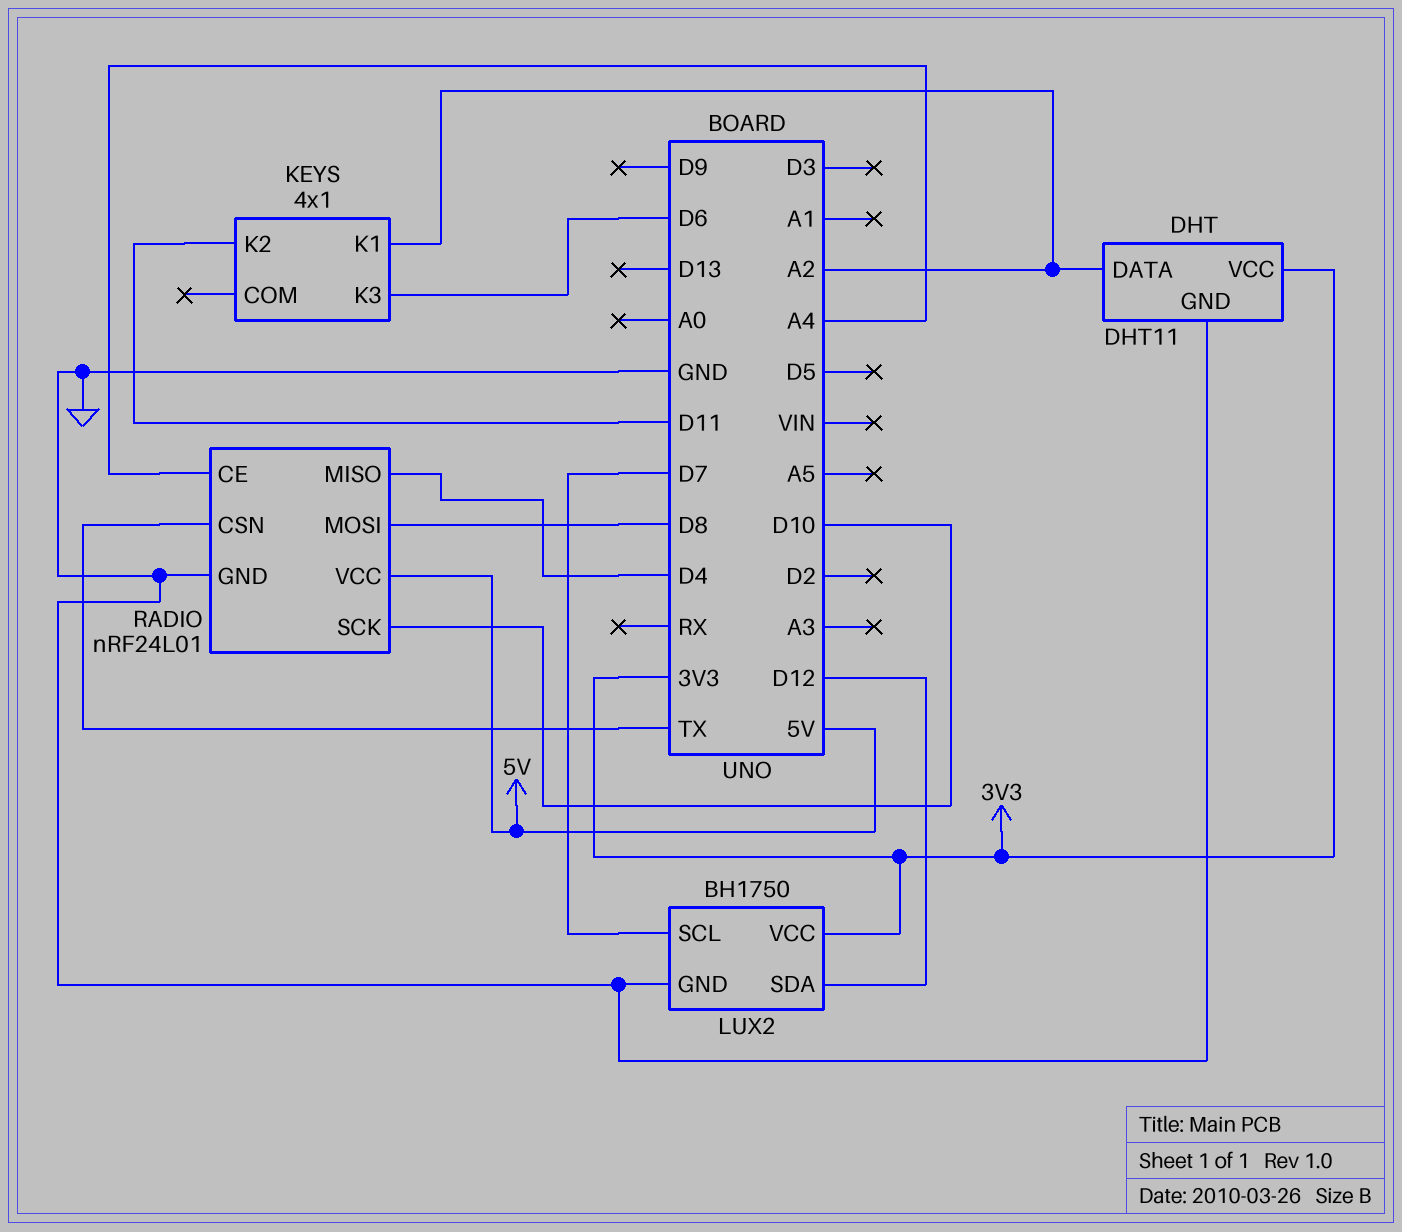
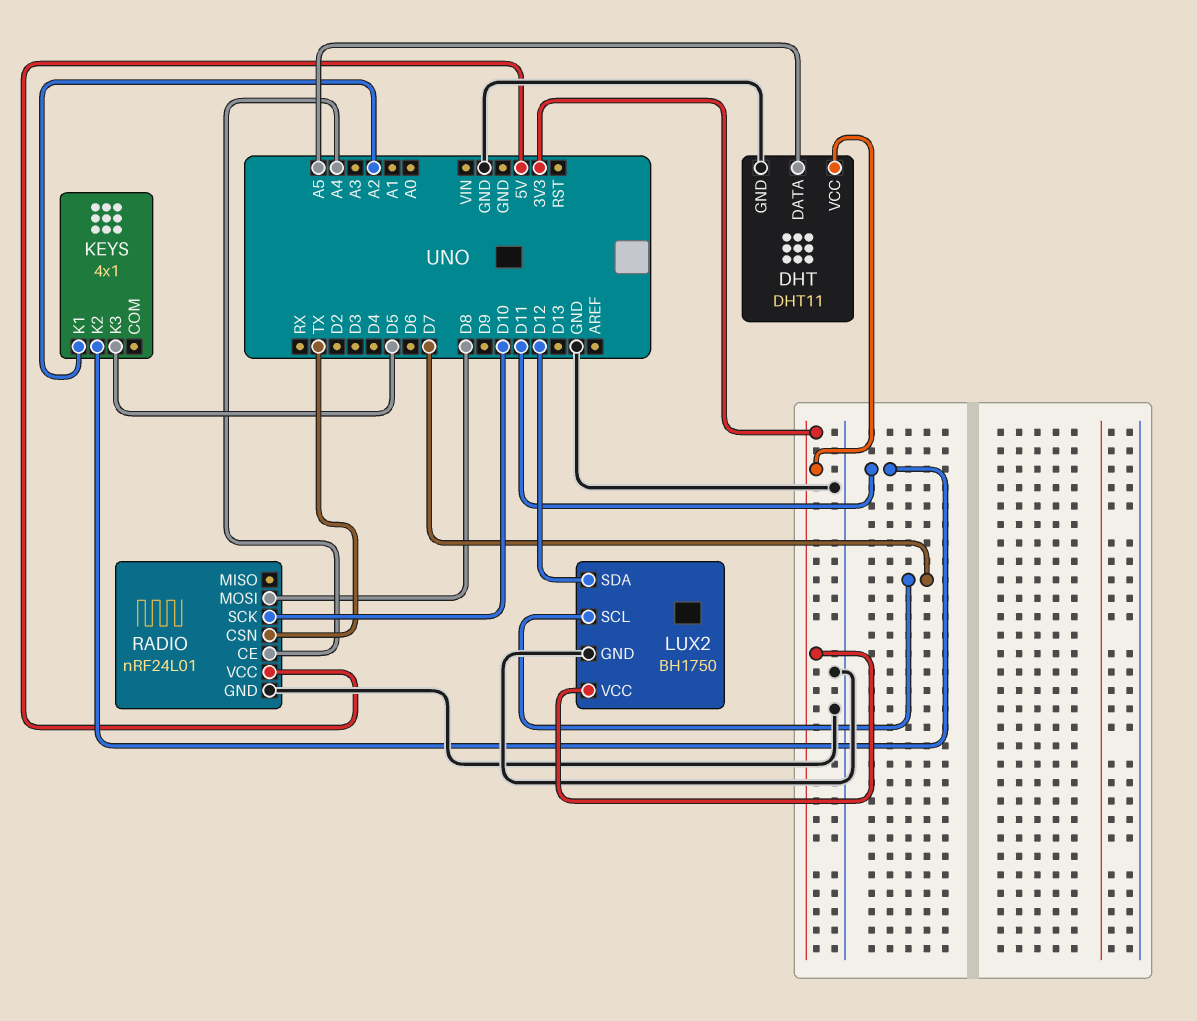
DHT pin DATA: A2 -> A5
KEYS pin K3: D6 -> D5
RADIO pin MISO: D4 -> none

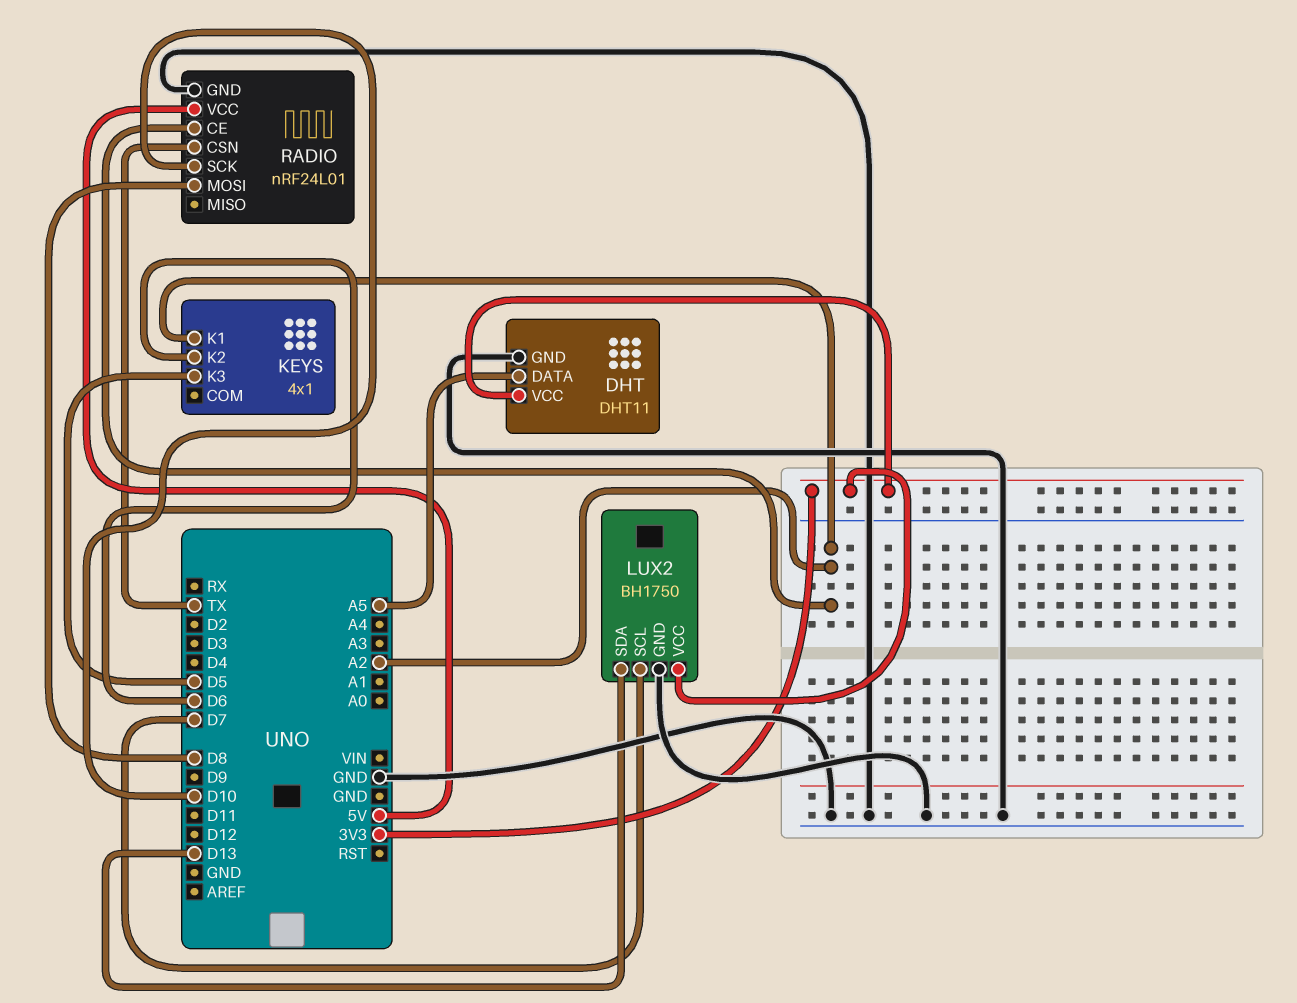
KEYS pin K2: D11 -> D6
LUX2 pin SDA: D12 -> D13
RADIO pin CE: A4 -> A2

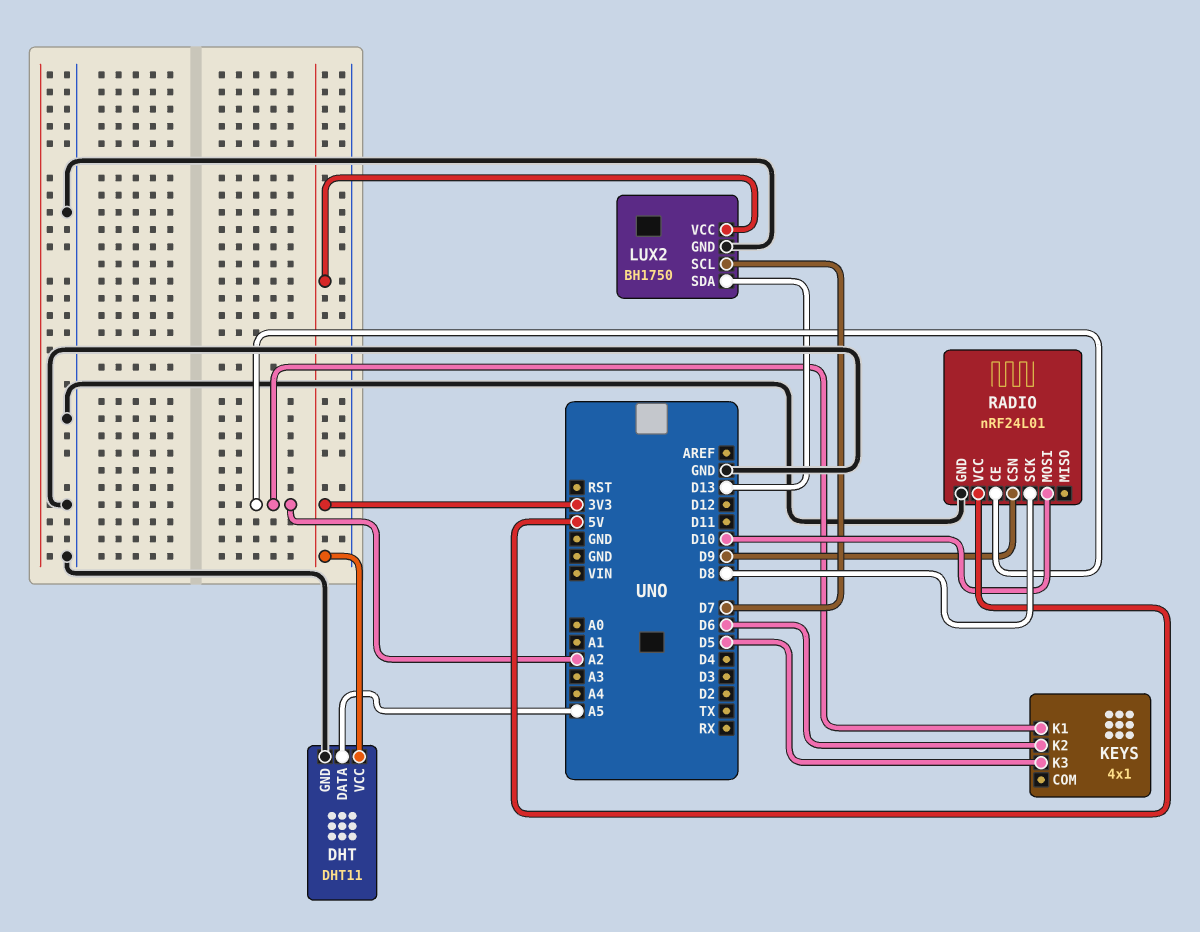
RADIO pin CSN: TX -> D9
RADIO pin MOSI: D8 -> D10
RADIO pin SCK: D10 -> D8

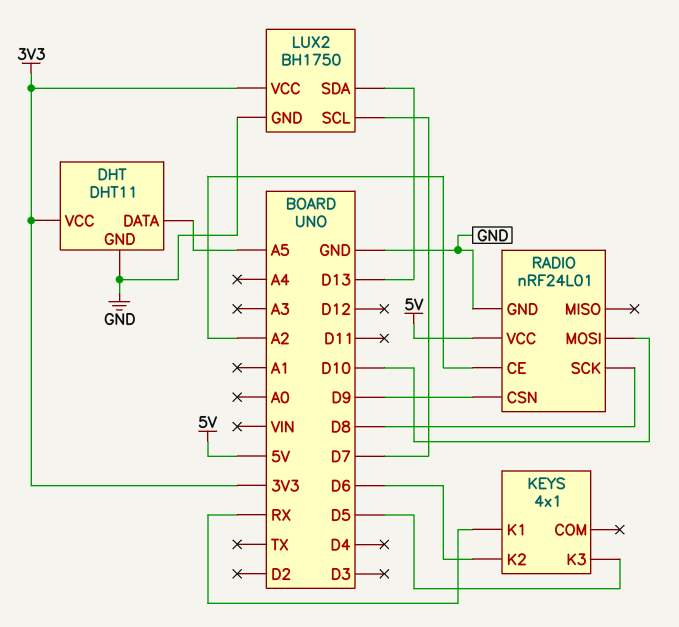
KEYS pin K1: A2 -> RX

